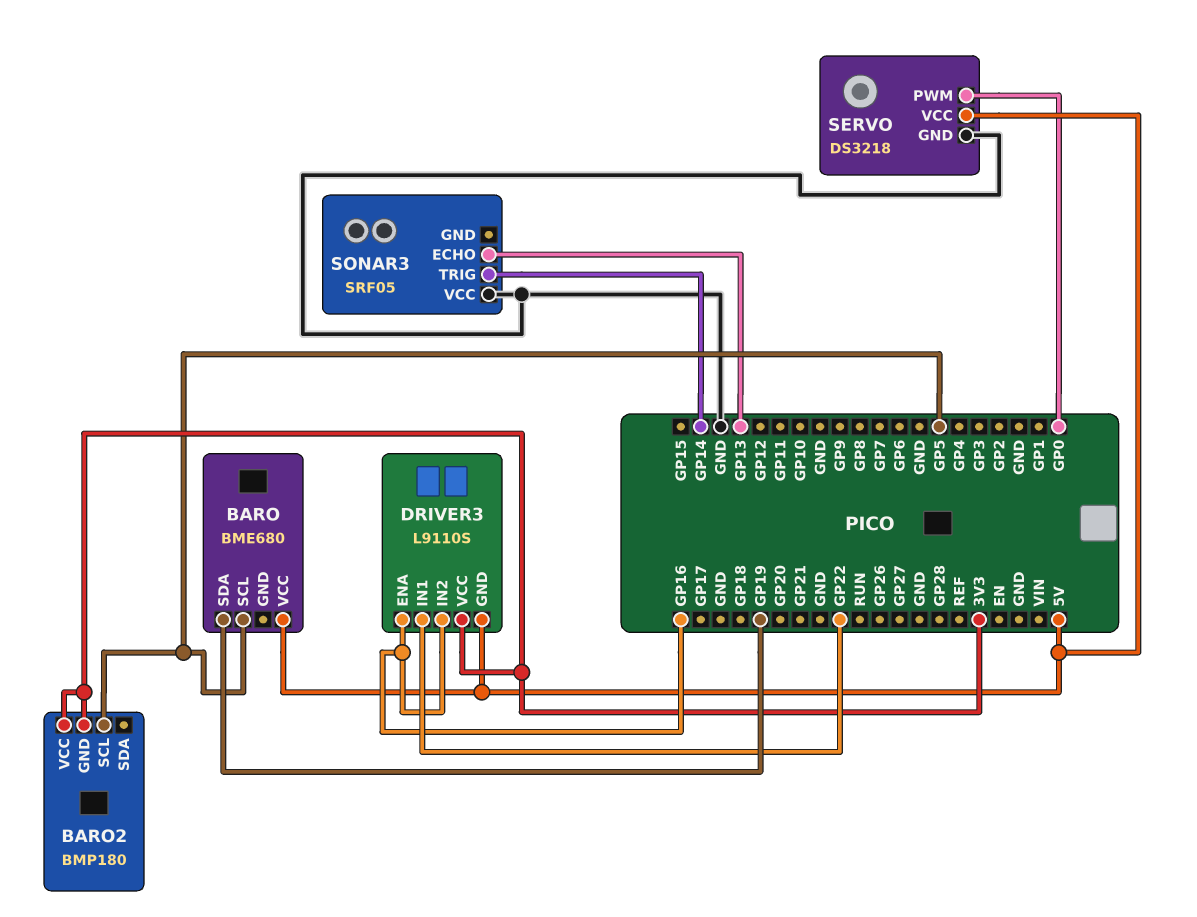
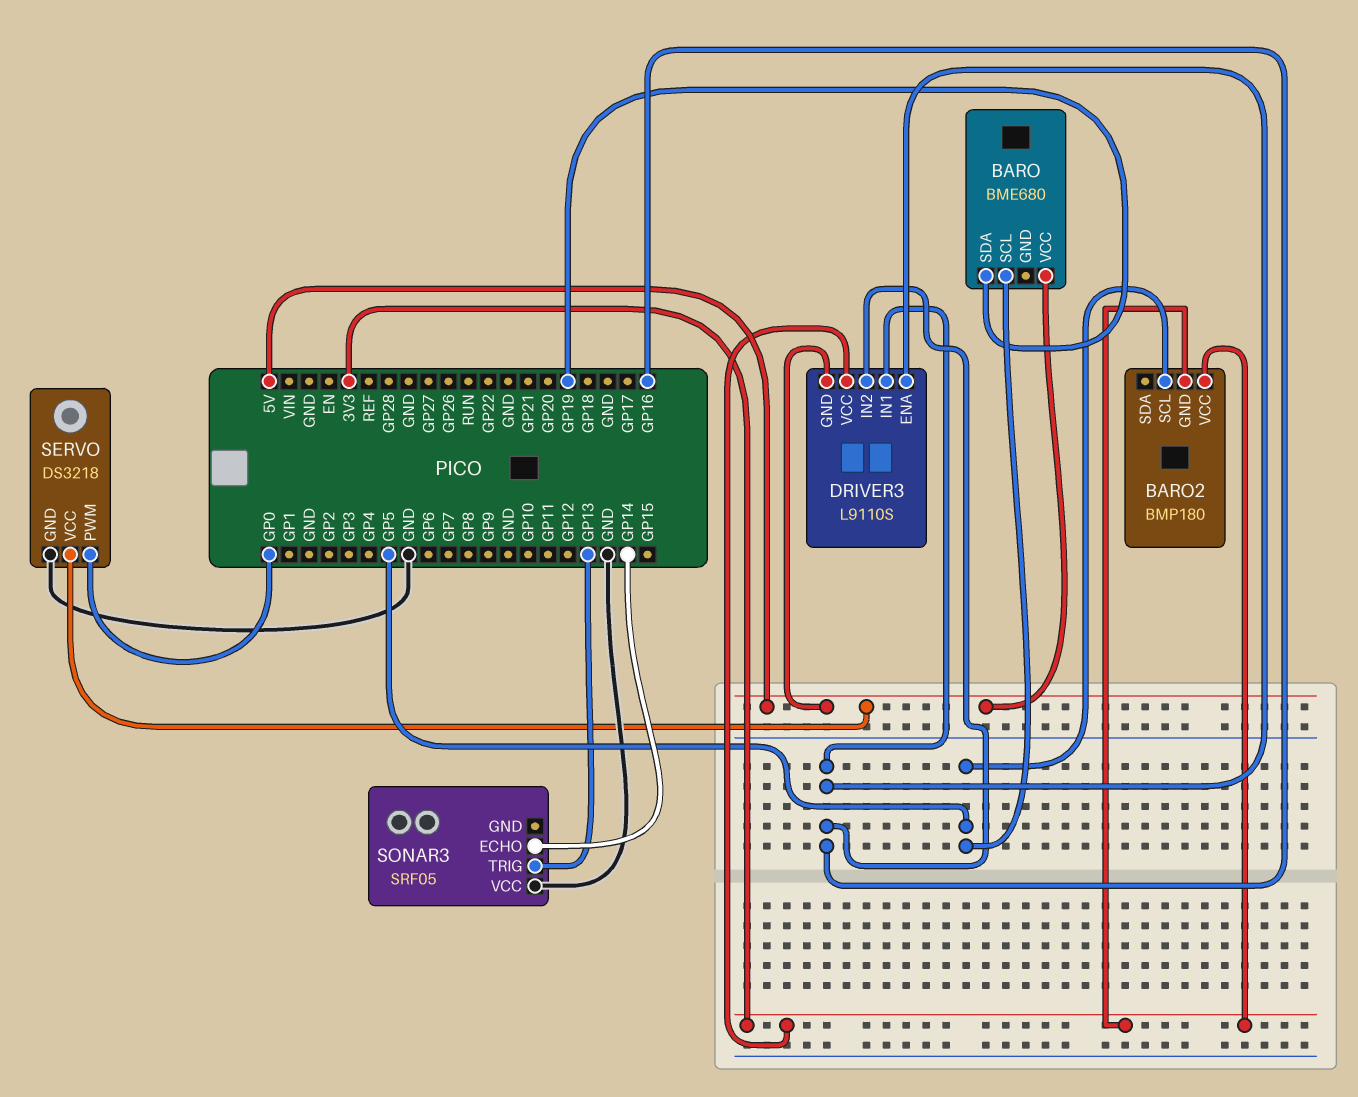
DRIVER3 pin IN1: GP22 -> GP16
SONAR3 pin ECHO: GP13 -> GP14
SONAR3 pin TRIG: GP14 -> GP13

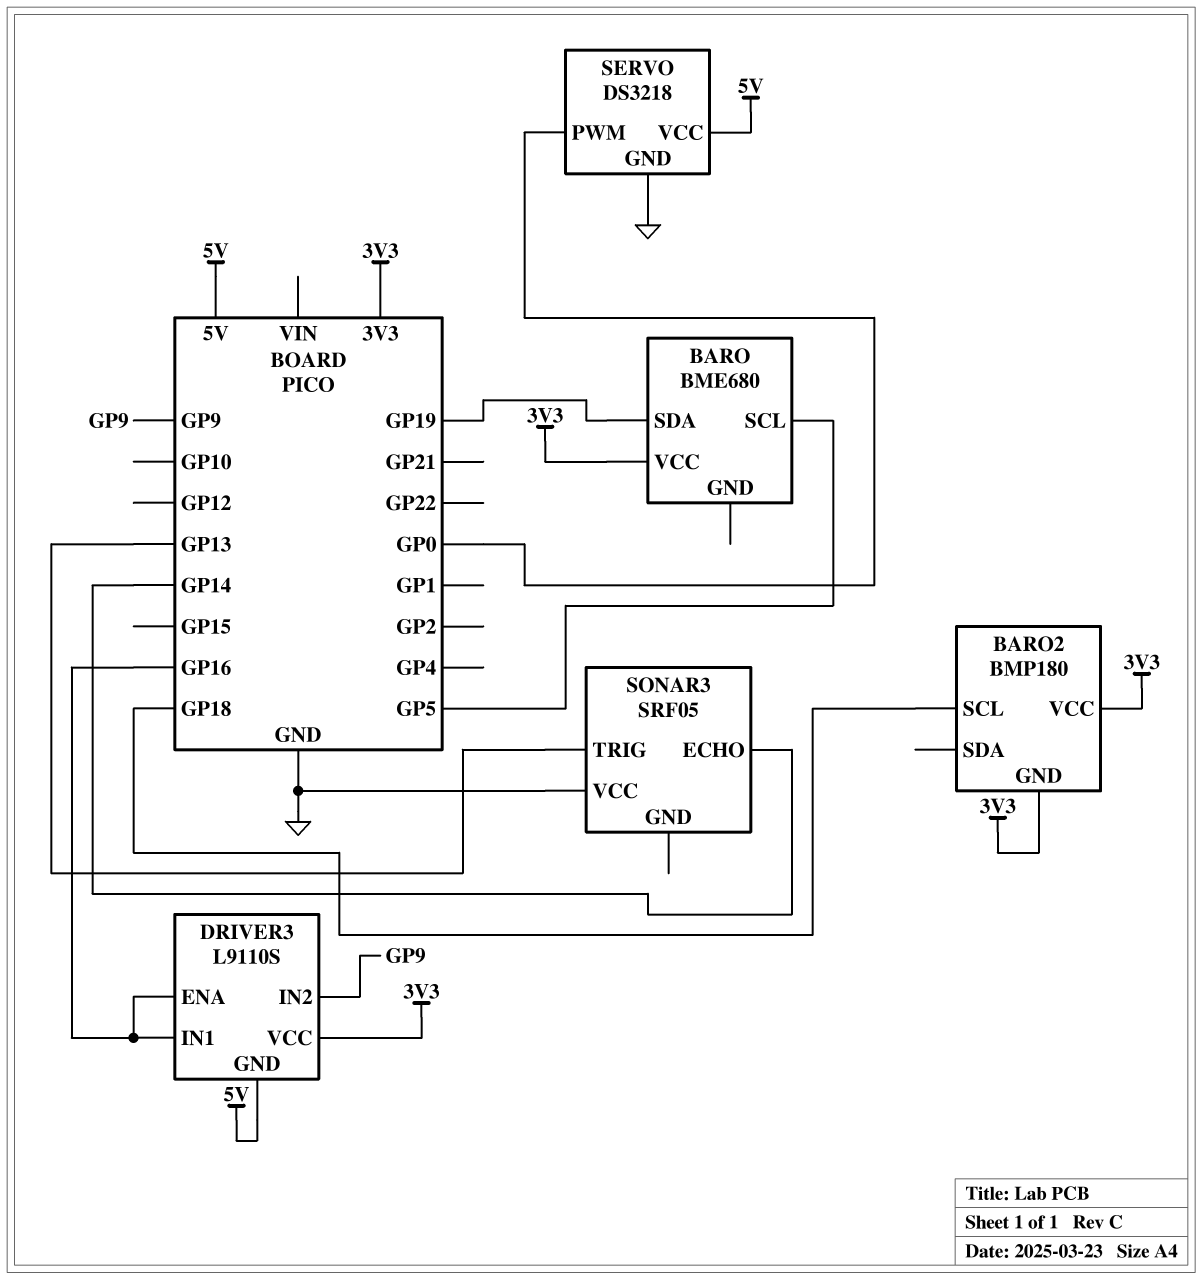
BARO pin VCC: 5V -> 3V3
BARO2 pin SCL: GP5 -> GP18
DRIVER3 pin IN2: GP16 -> GP9

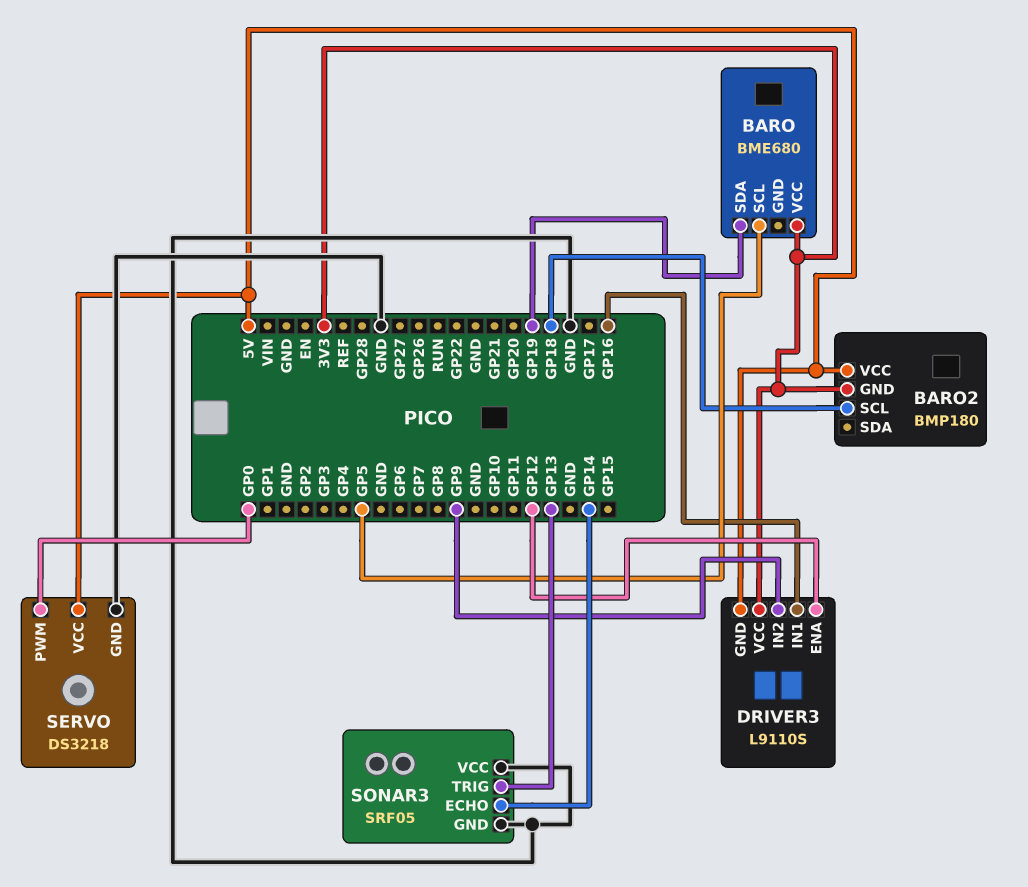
BARO2 pin VCC: 3V3 -> 5V
DRIVER3 pin ENA: GP16 -> GP12
SONAR3 pin GND: none -> GND

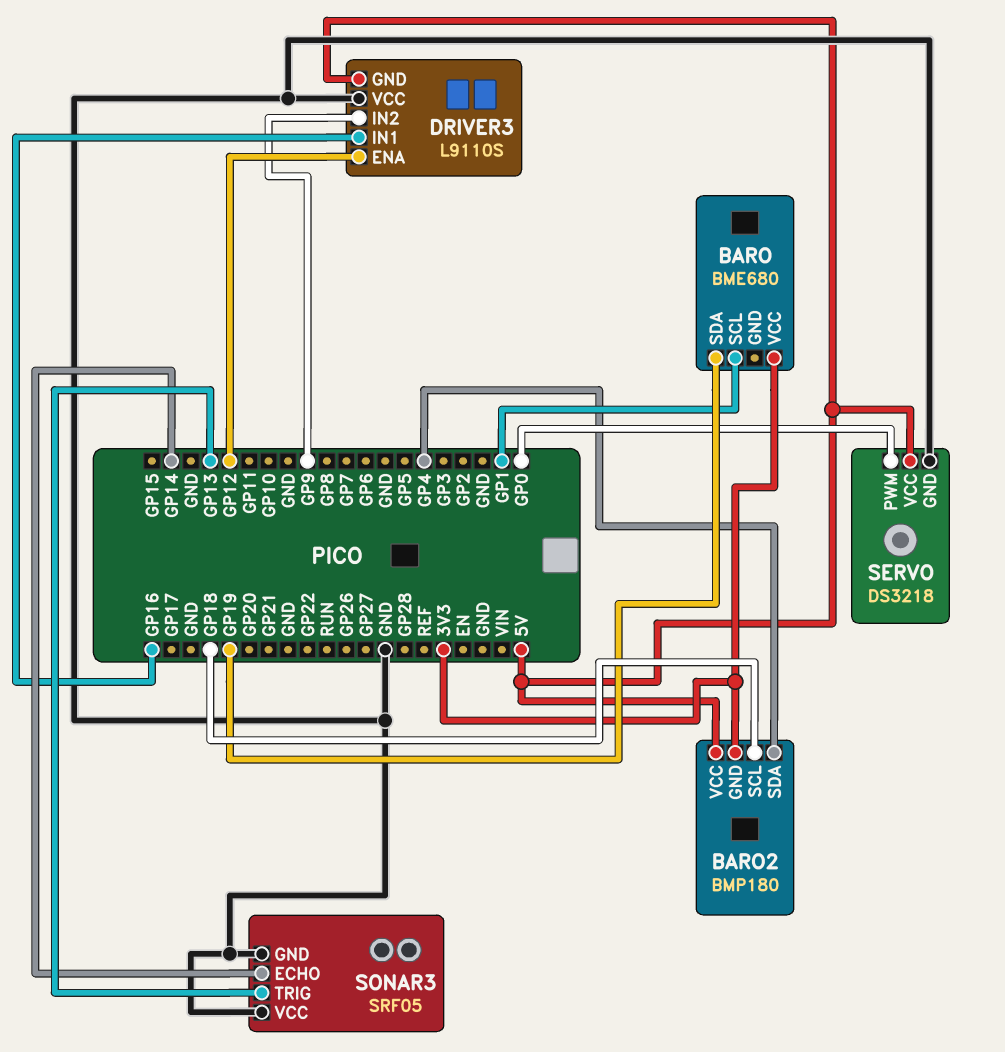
BARO pin SCL: GP5 -> GP1
BARO2 pin SDA: none -> GP4
DRIVER3 pin VCC: 3V3 -> GND

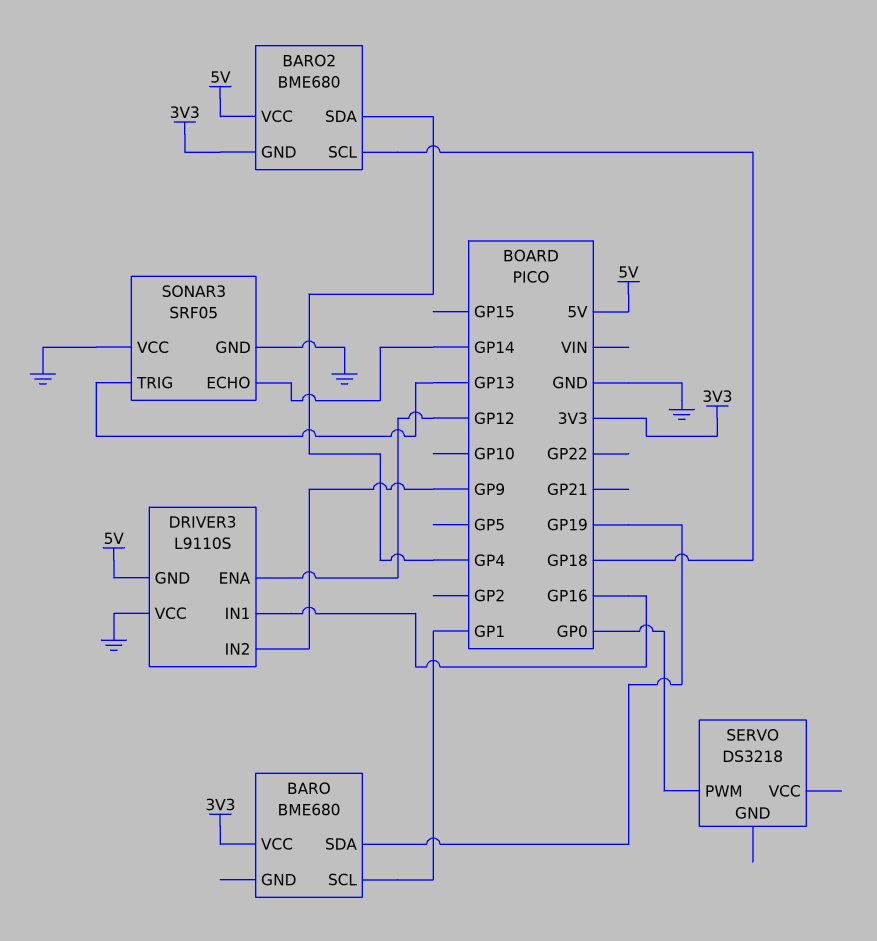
BARO2: BMP180 -> BME680
SERVO pin GND: GND -> none
SERVO pin VCC: 5V -> none

